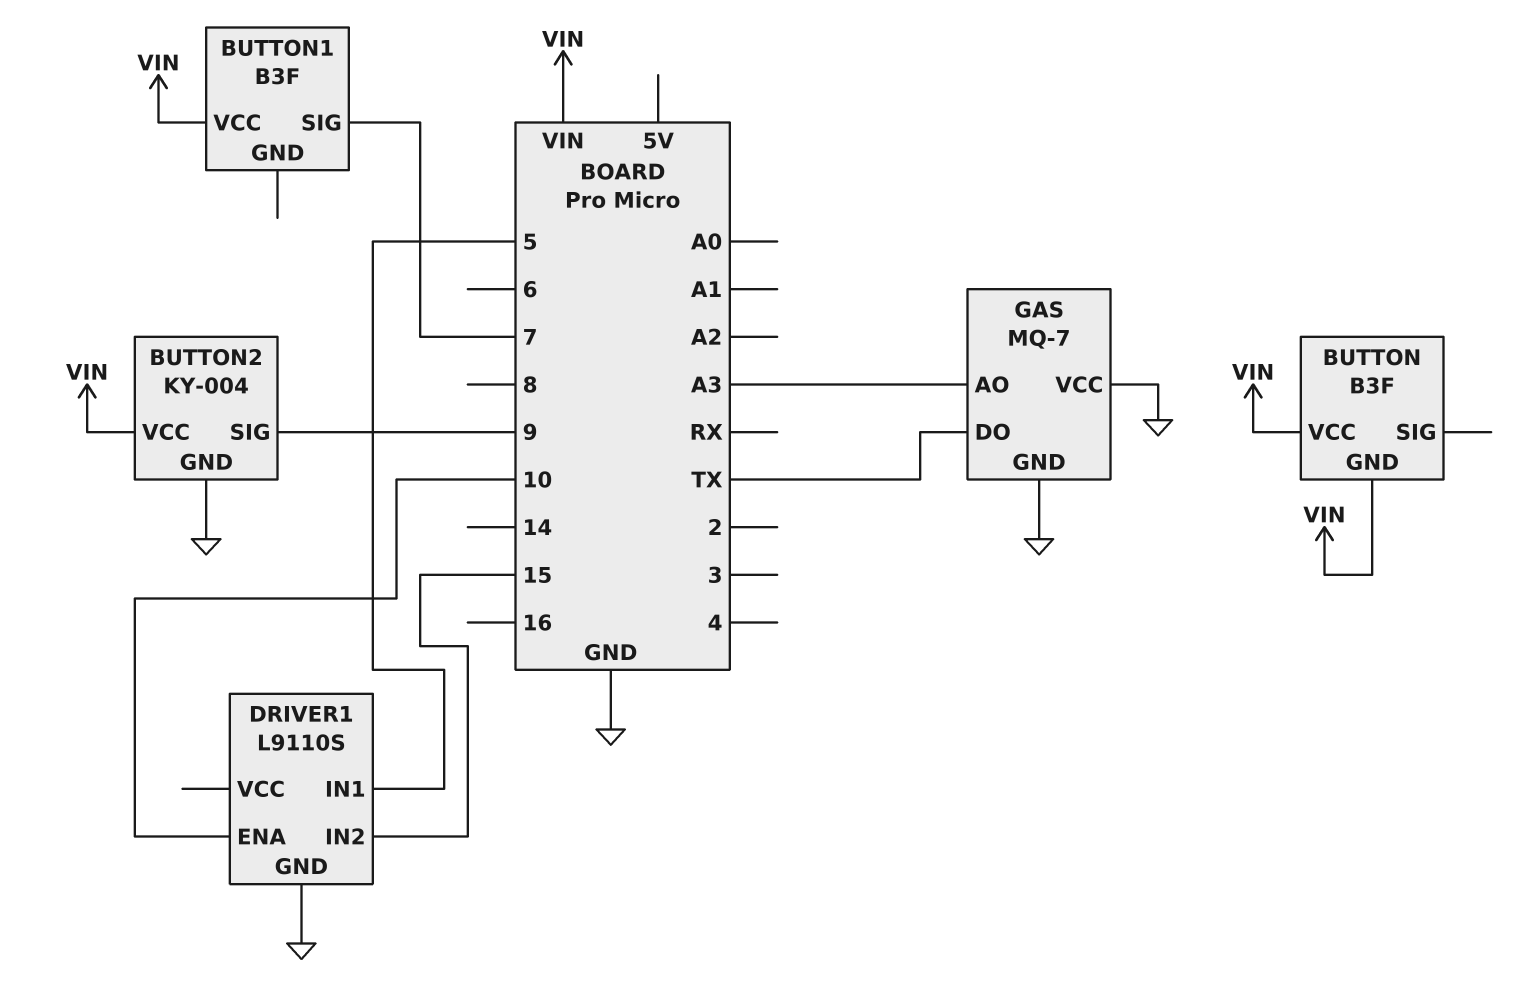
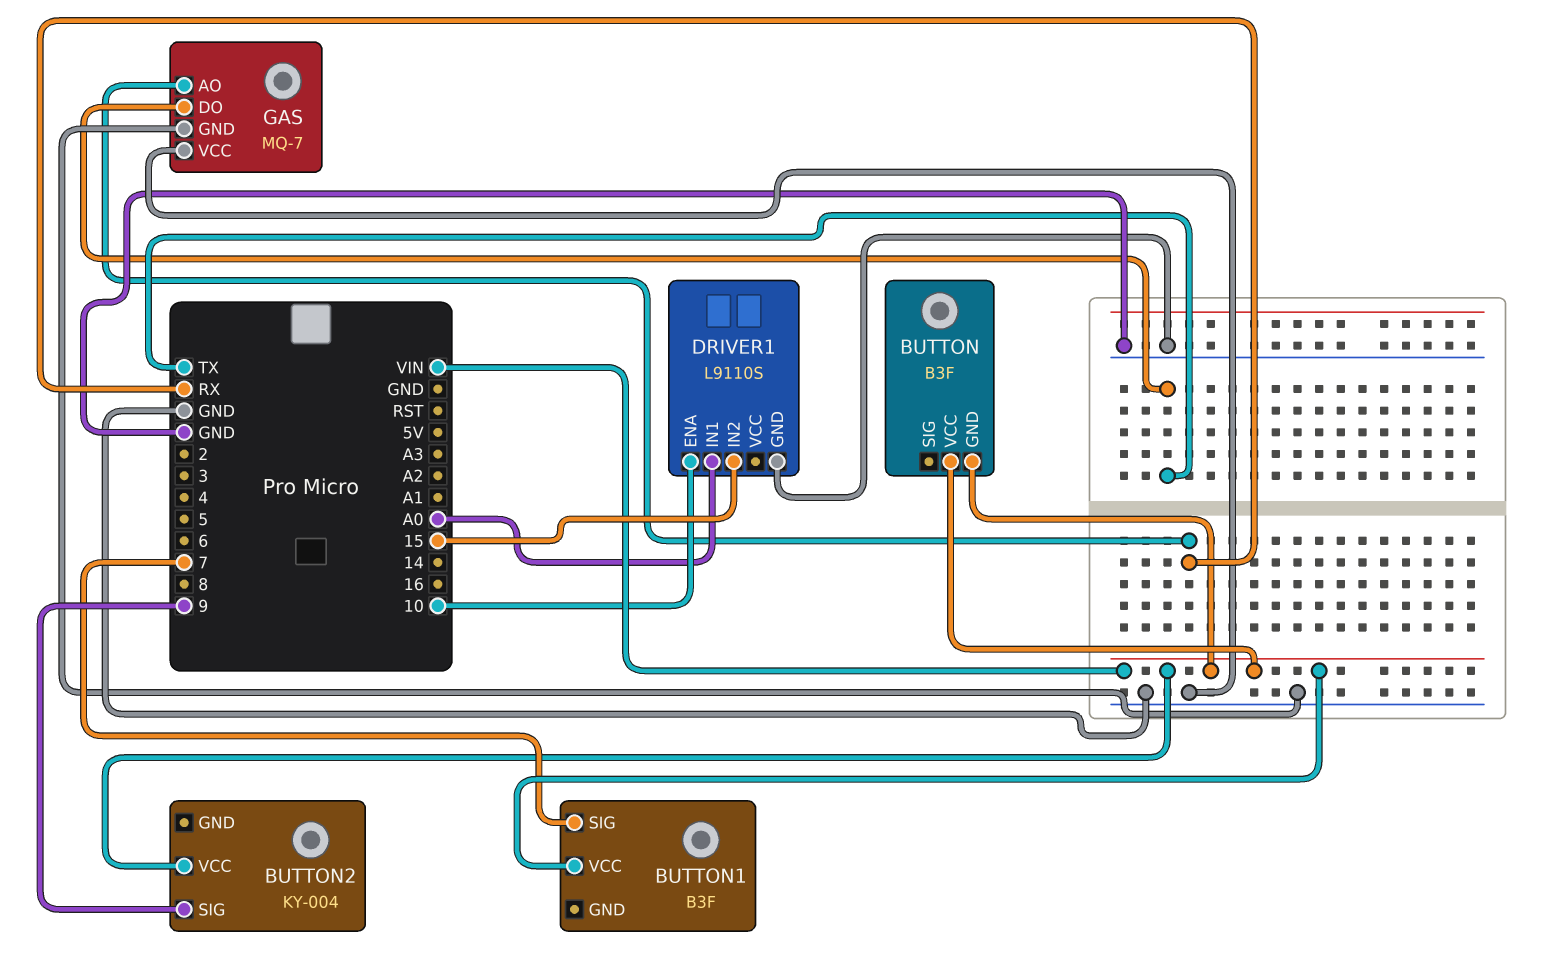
BUTTON2 pin GND: GND -> none
DRIVER1 pin IN1: 5 -> A0
GAS pin AO: A3 -> RX

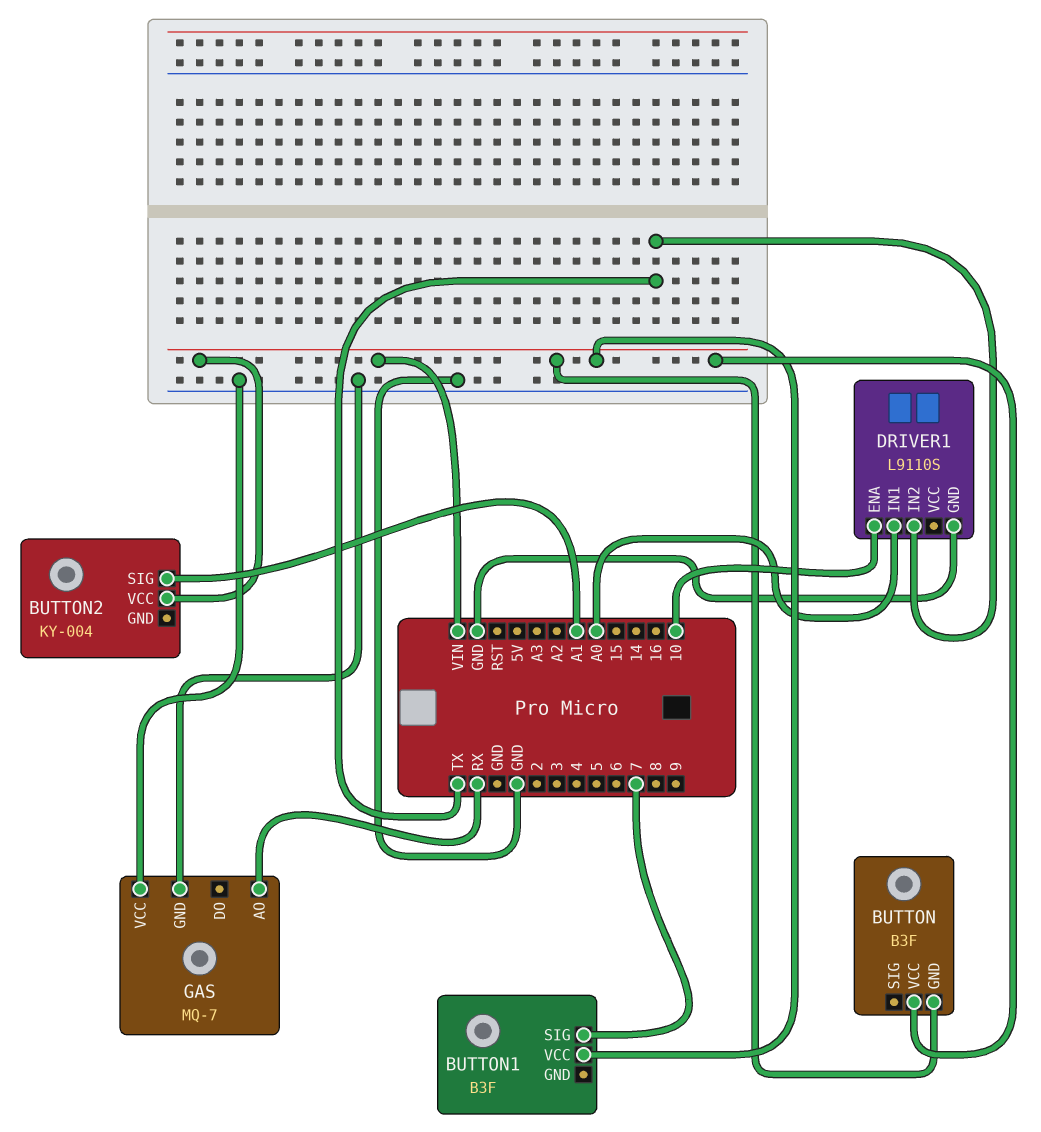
BUTTON2 pin SIG: 9 -> A1
DRIVER1 pin IN2: 15 -> TX
GAS pin DO: TX -> none

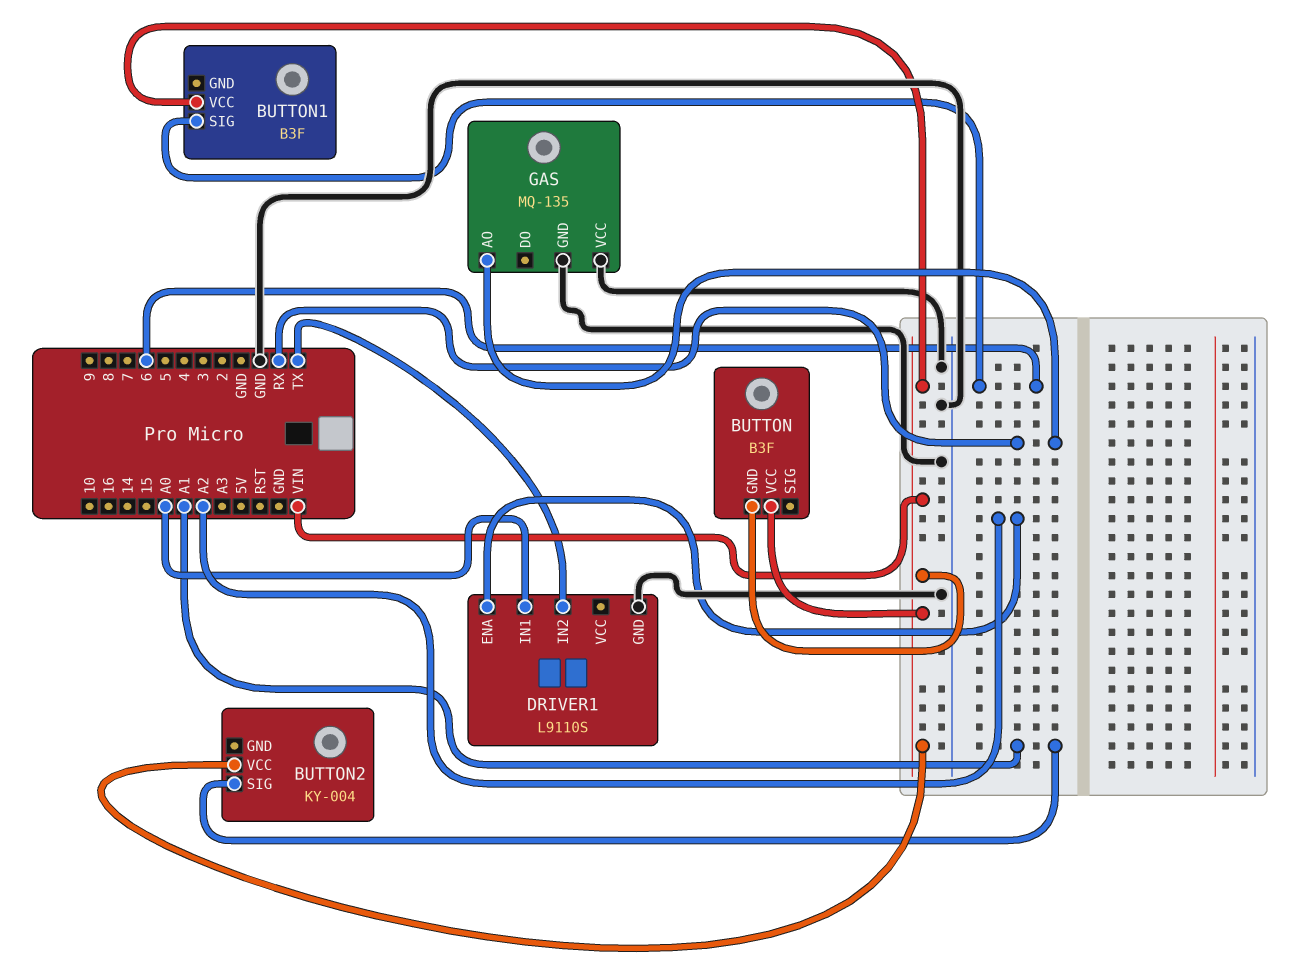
BUTTON1 pin SIG: 7 -> 6
DRIVER1 pin ENA: 10 -> A2
GAS: MQ-7 -> MQ-135

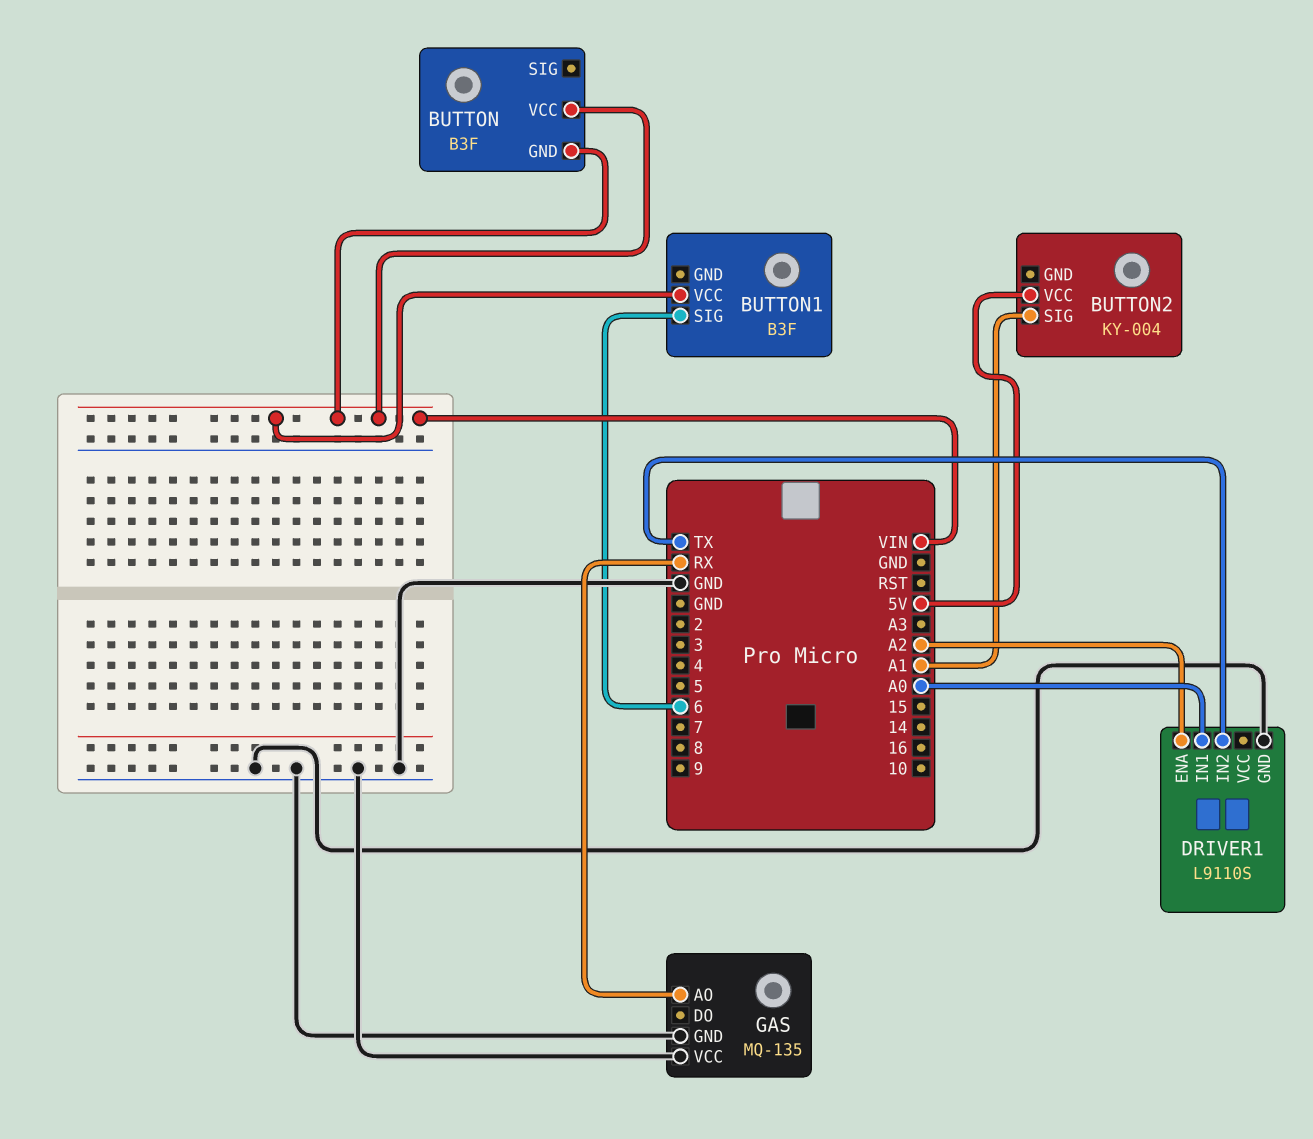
BUTTON2 pin VCC: VIN -> 5V

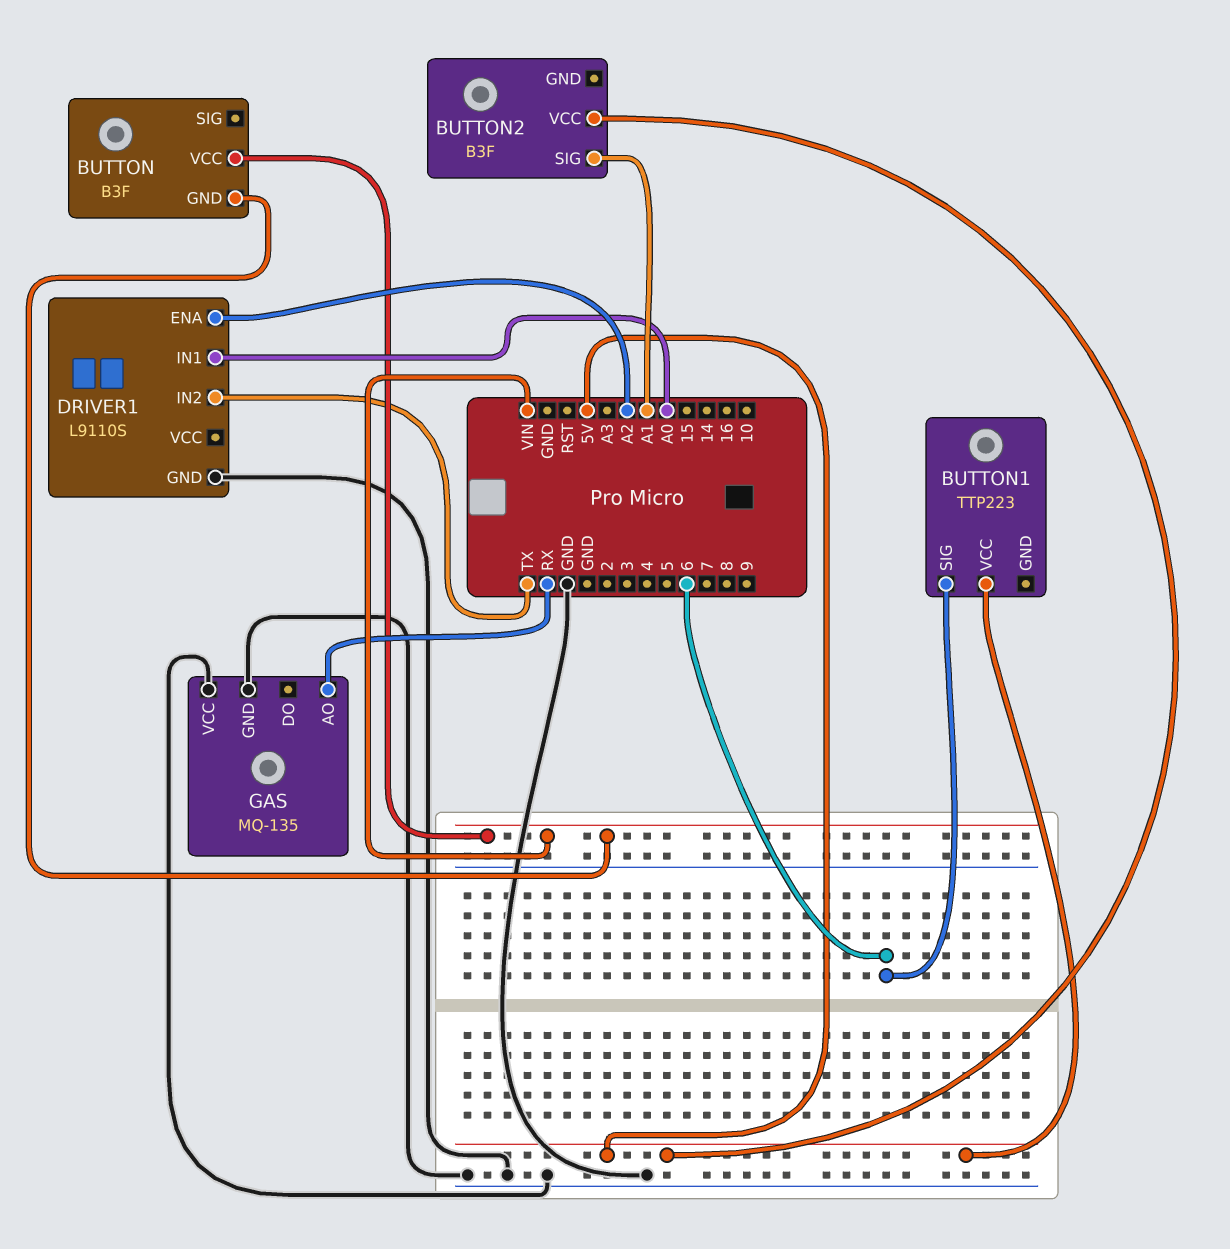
BUTTON1: B3F -> TTP223
BUTTON1 pin VCC: VIN -> 5V
BUTTON2: KY-004 -> B3F

